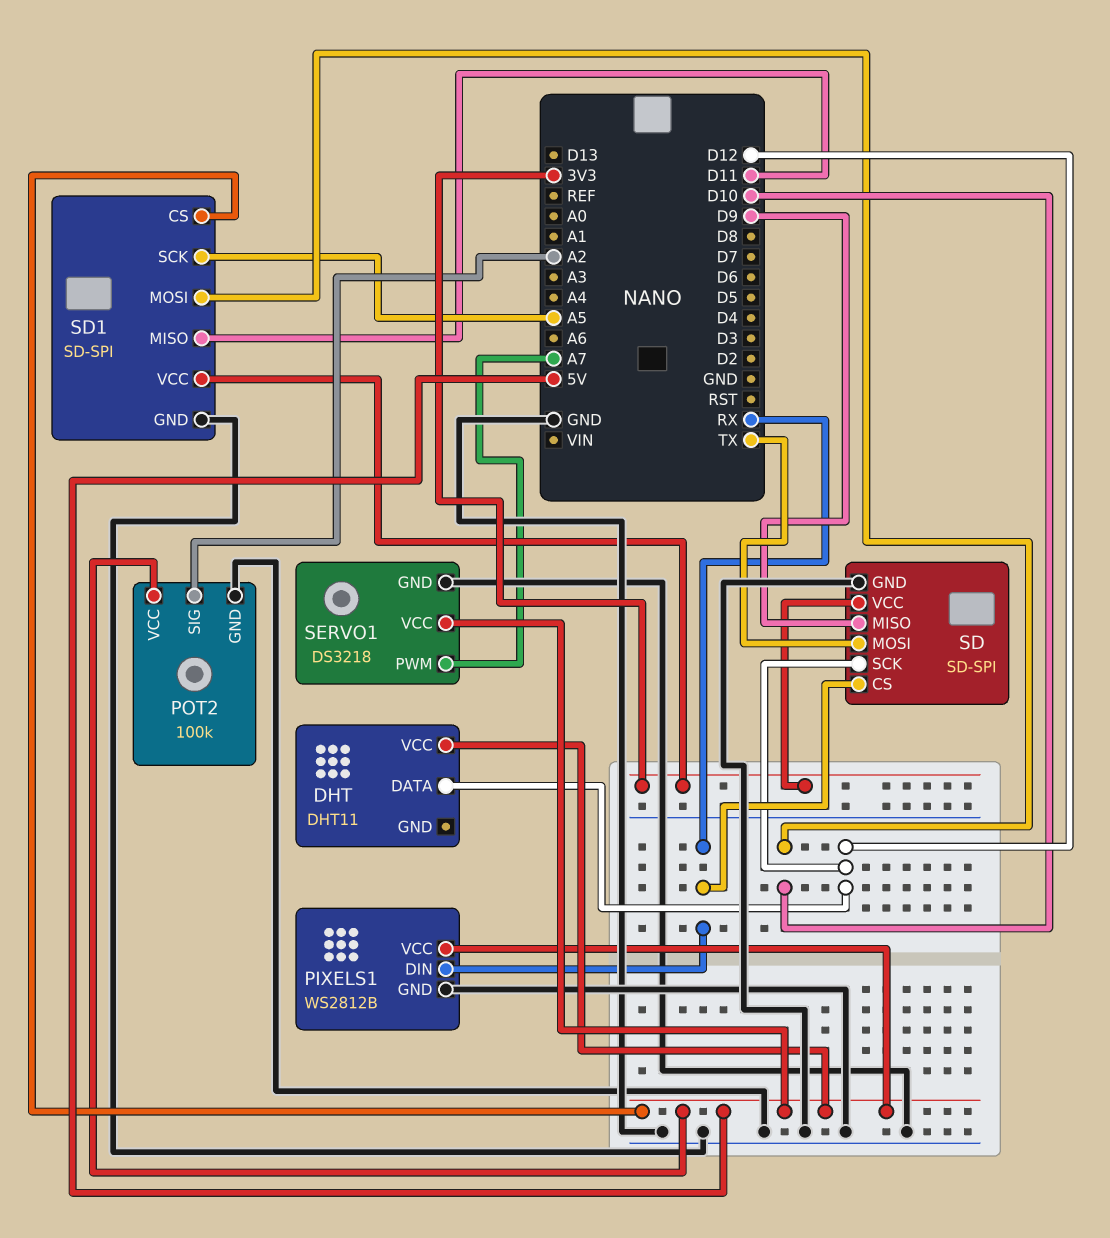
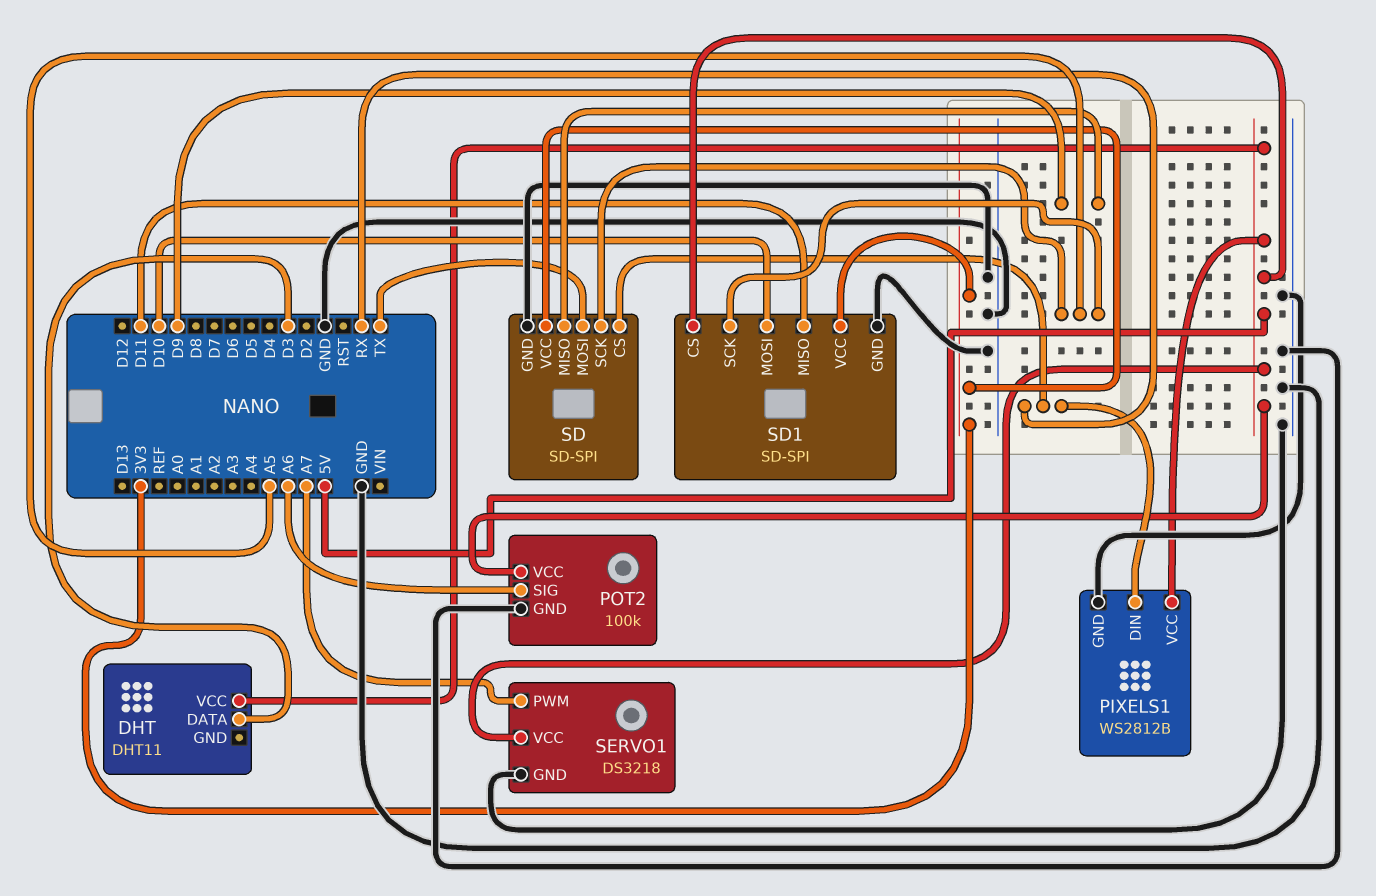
DHT pin DATA: D12 -> D3
POT2 pin SIG: A2 -> A6
SD pin SCK: D12 -> A5

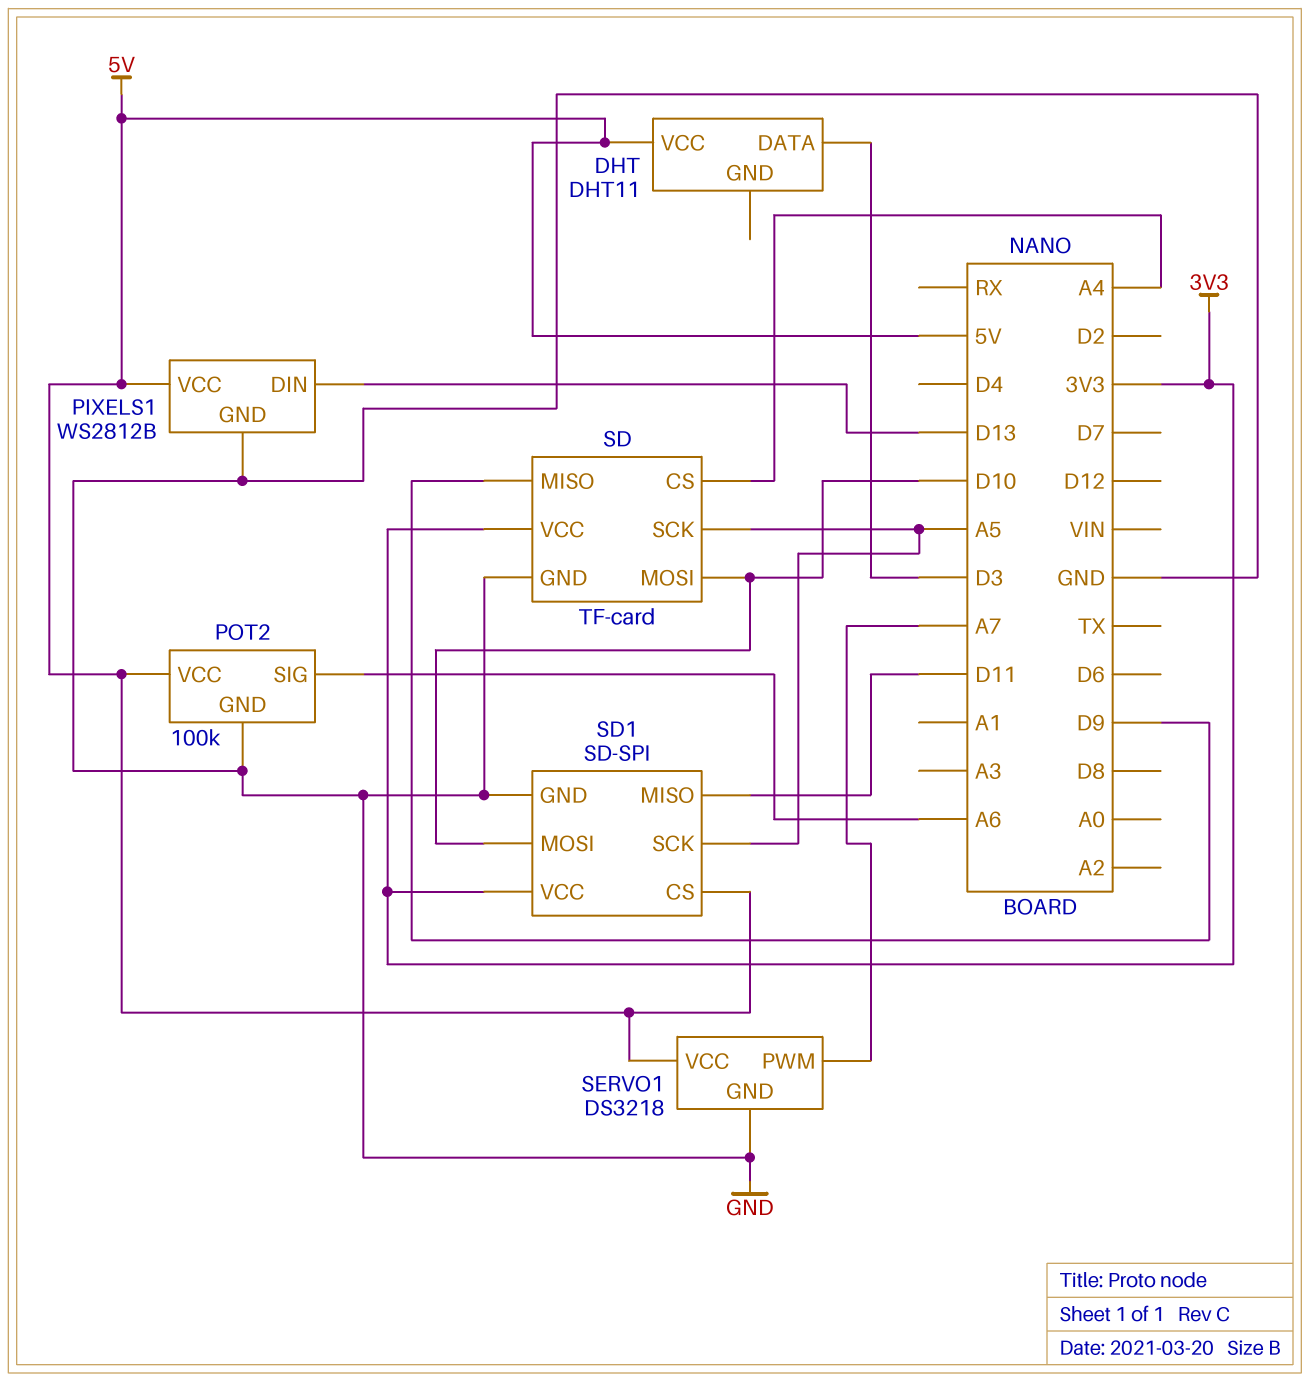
PIXELS1 pin DIN: RX -> D13
SD: SD-SPI -> TF-card
SD pin CS: RX -> A4
SD pin MOSI: TX -> D10

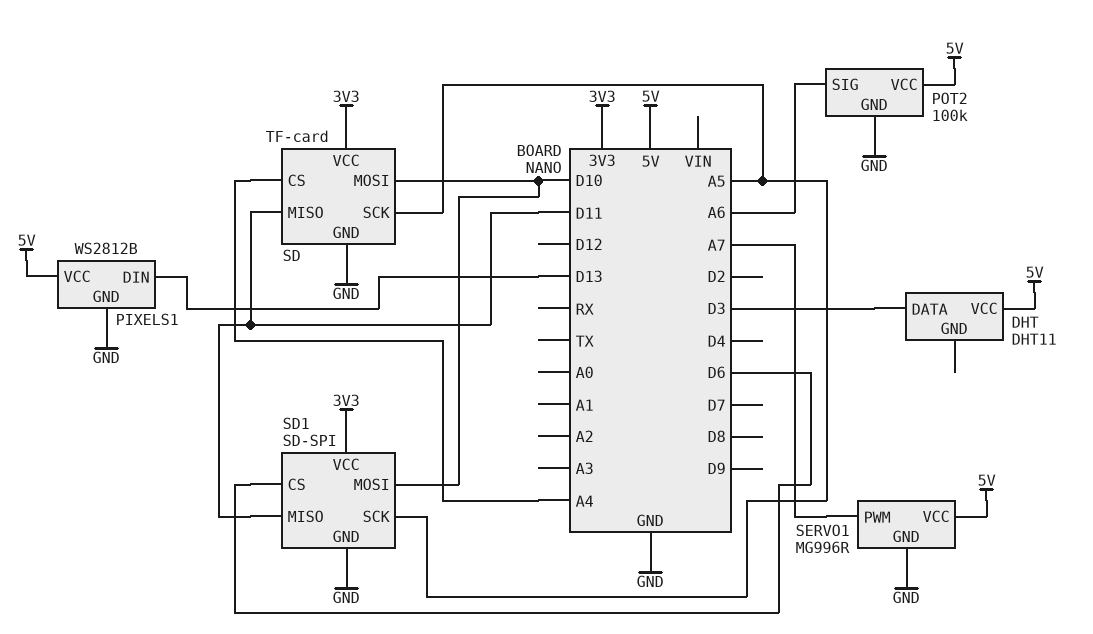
SD pin MISO: D9 -> D11
SD1 pin CS: 5V -> D6
SERVO1: DS3218 -> MG996R

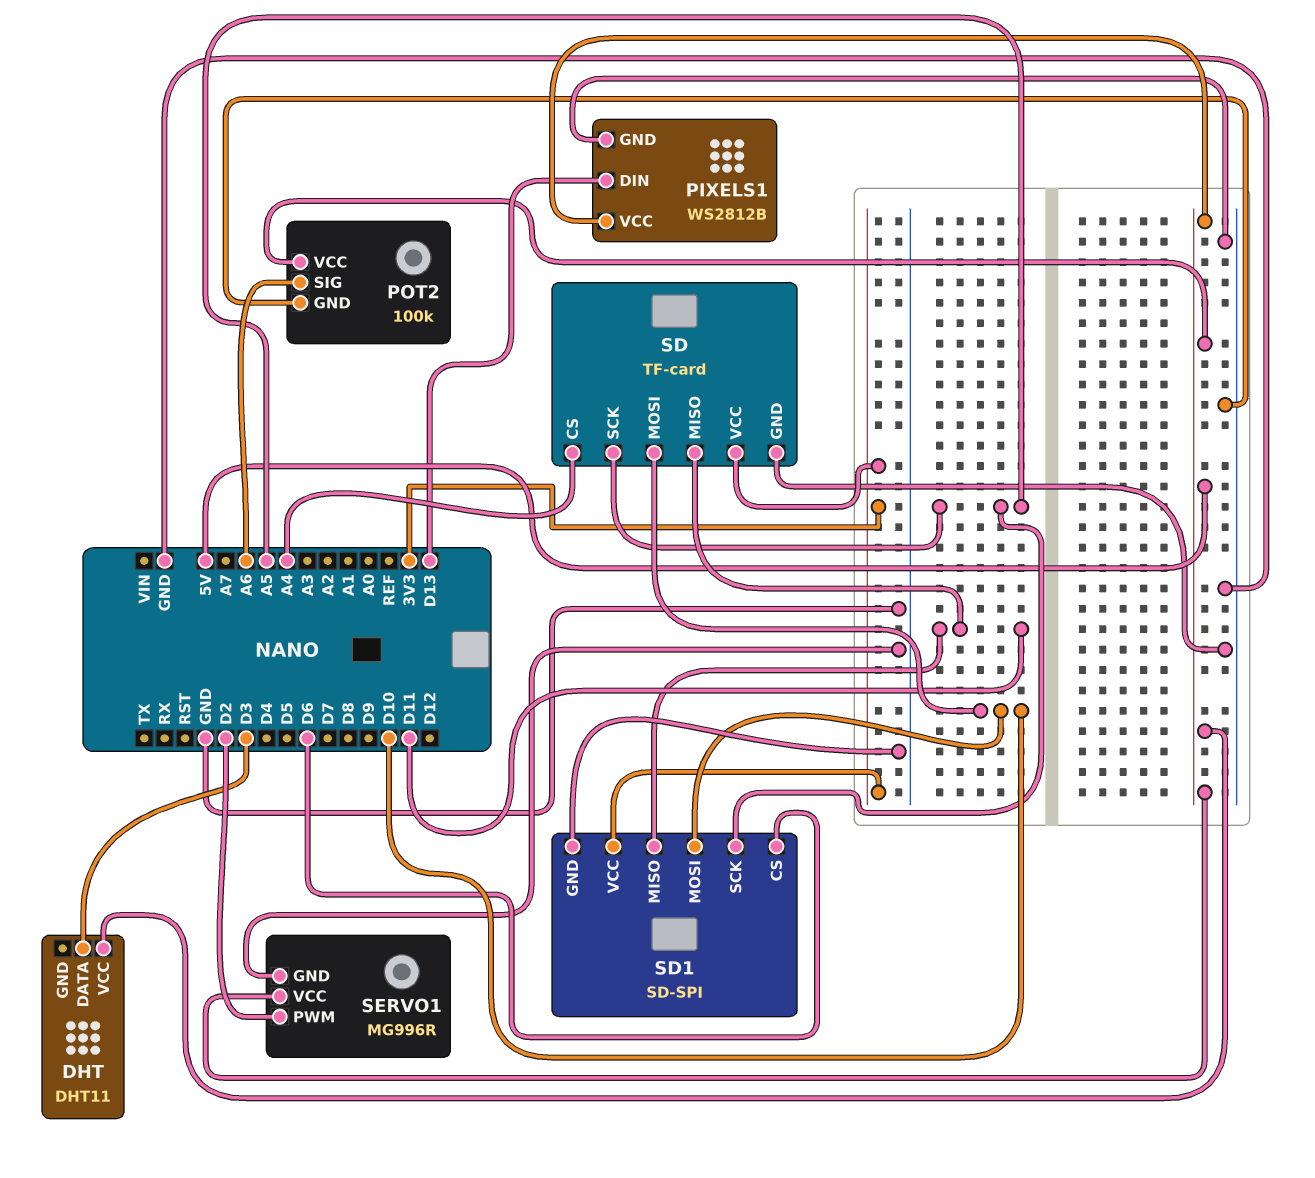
SERVO1 pin PWM: A7 -> D2

